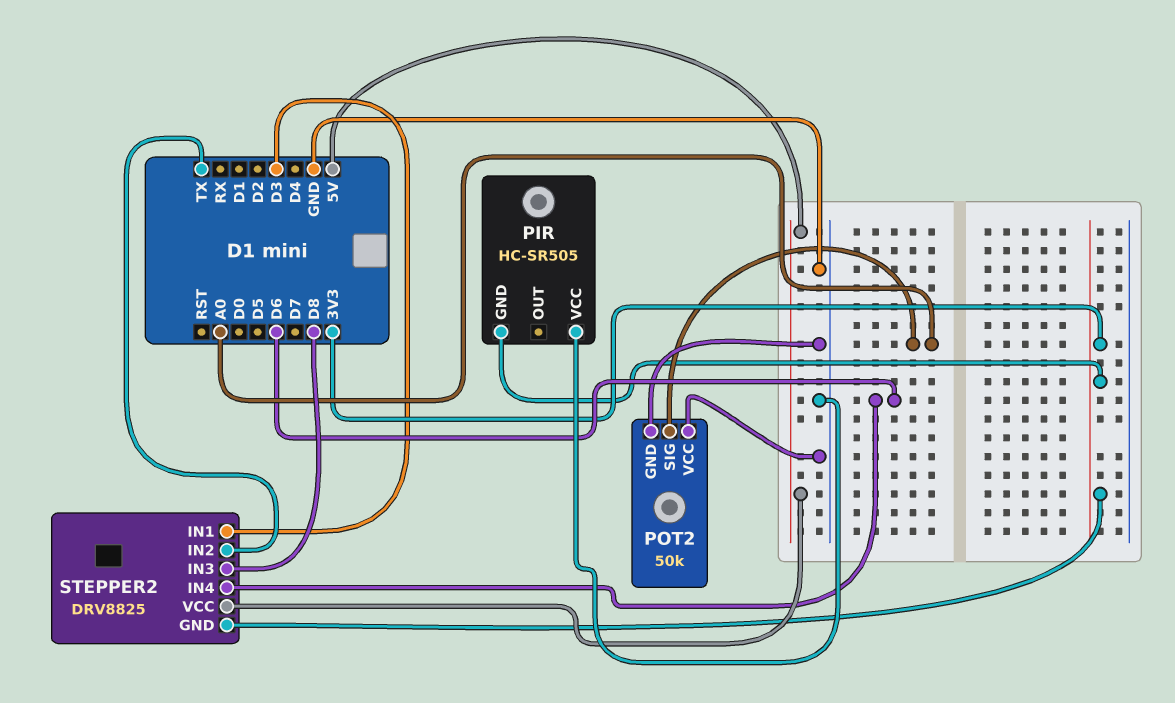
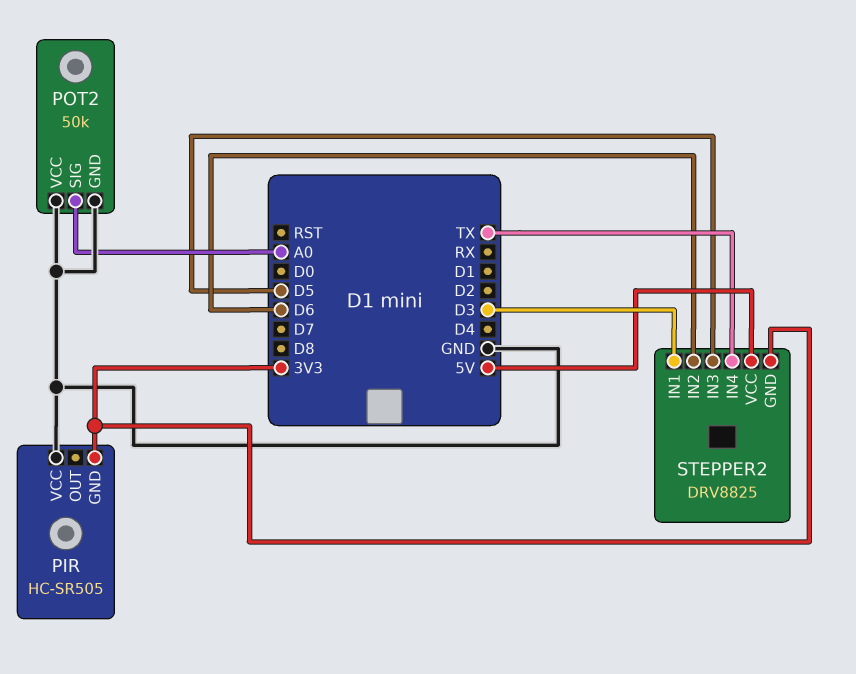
STEPPER2 pin IN2: TX -> D6
STEPPER2 pin IN3: D8 -> D5
STEPPER2 pin IN4: D6 -> TX

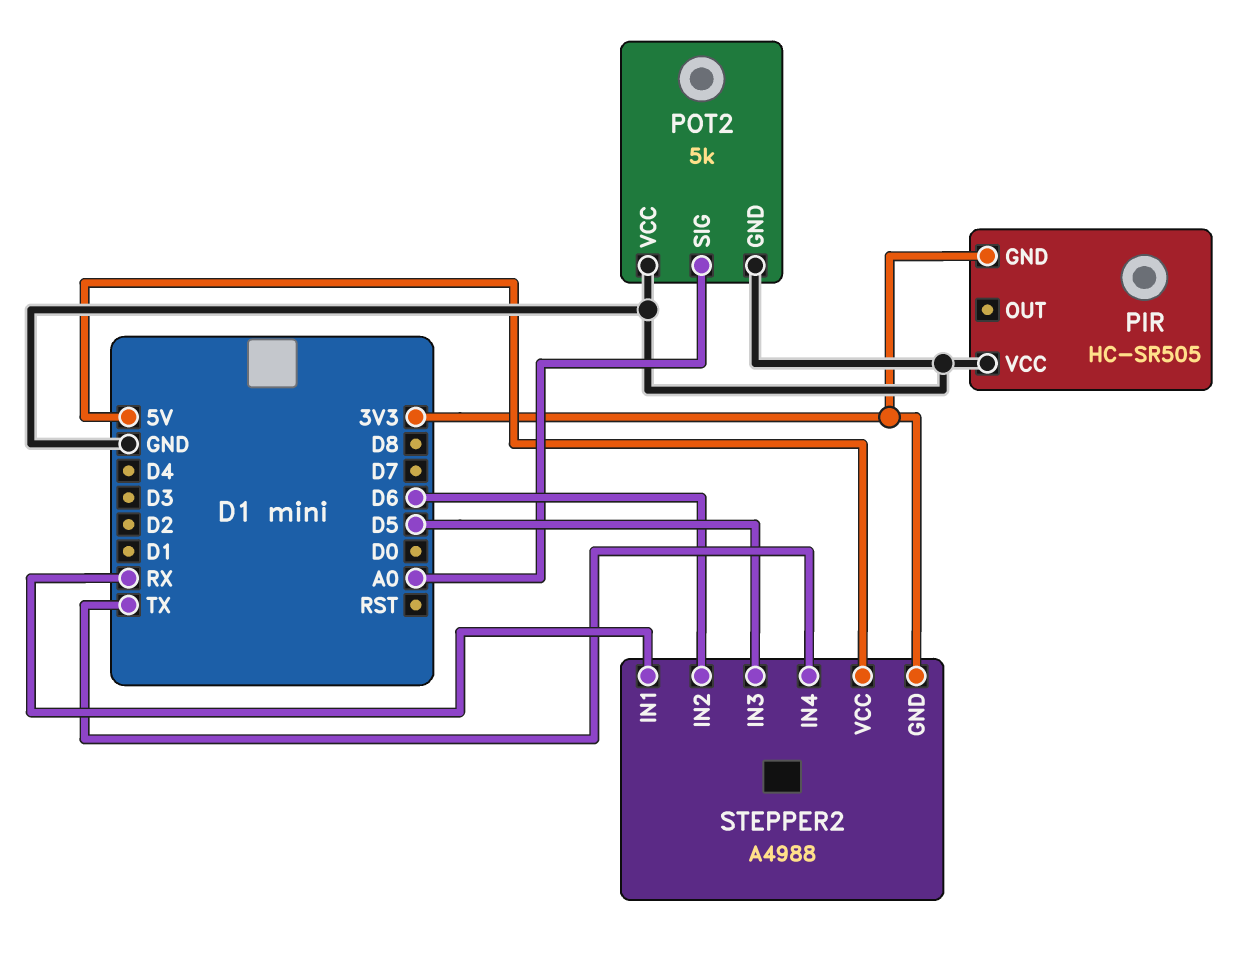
POT2: 50k -> 5k
STEPPER2: DRV8825 -> A4988
STEPPER2 pin IN1: D3 -> RX

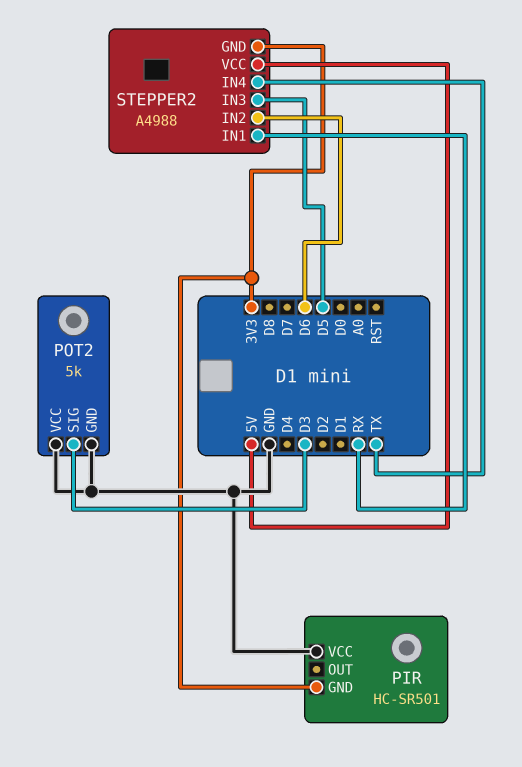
PIR: HC-SR505 -> HC-SR501
POT2 pin SIG: A0 -> D3

